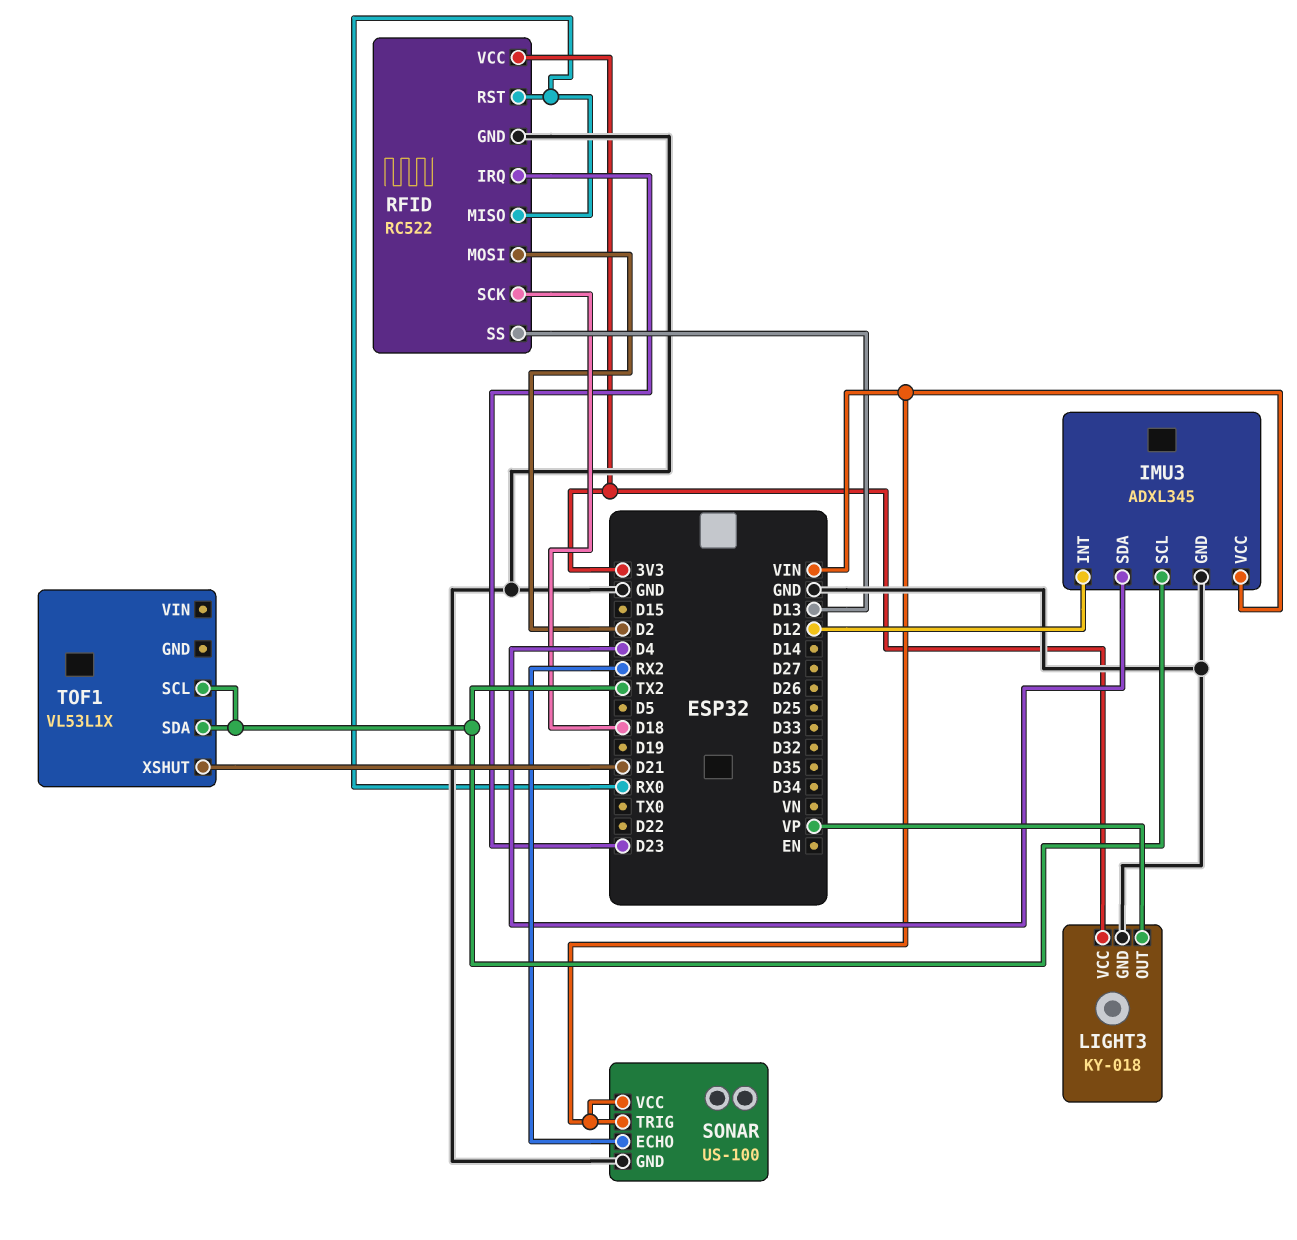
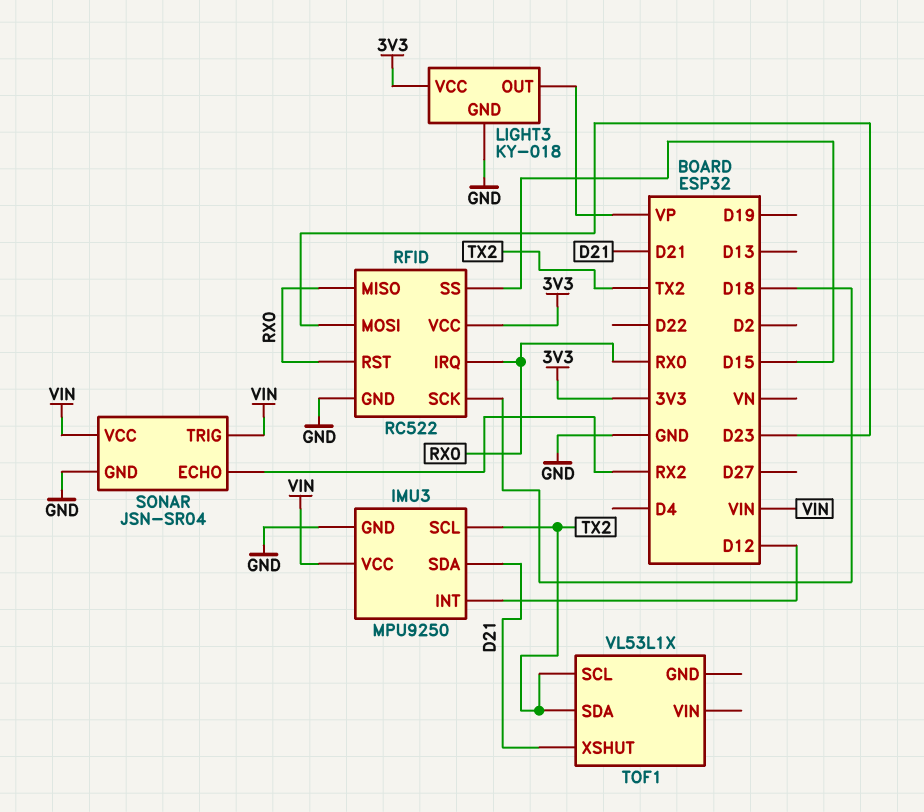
IMU3: ADXL345 -> MPU9250
IMU3 pin SDA: D4 -> D21
RFID pin IRQ: D23 -> RX0
RFID pin MOSI: D2 -> D23
RFID pin SS: D13 -> D15
SONAR: US-100 -> JSN-SR04

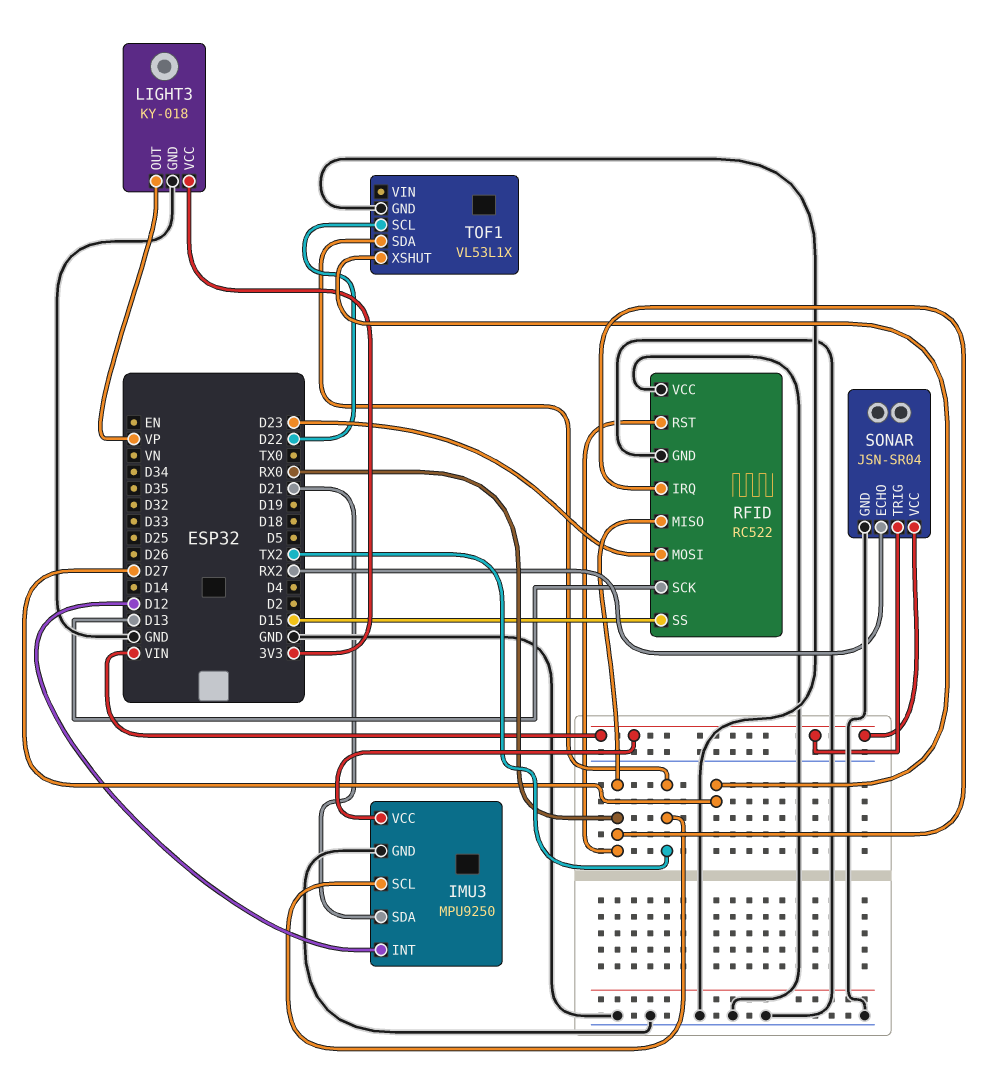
RFID pin SCK: D18 -> D13
RFID pin VCC: 3V3 -> GND
TOF1 pin GND: none -> GND
TOF1 pin SCL: TX2 -> D22
TOF1 pin XSHUT: D21 -> D27

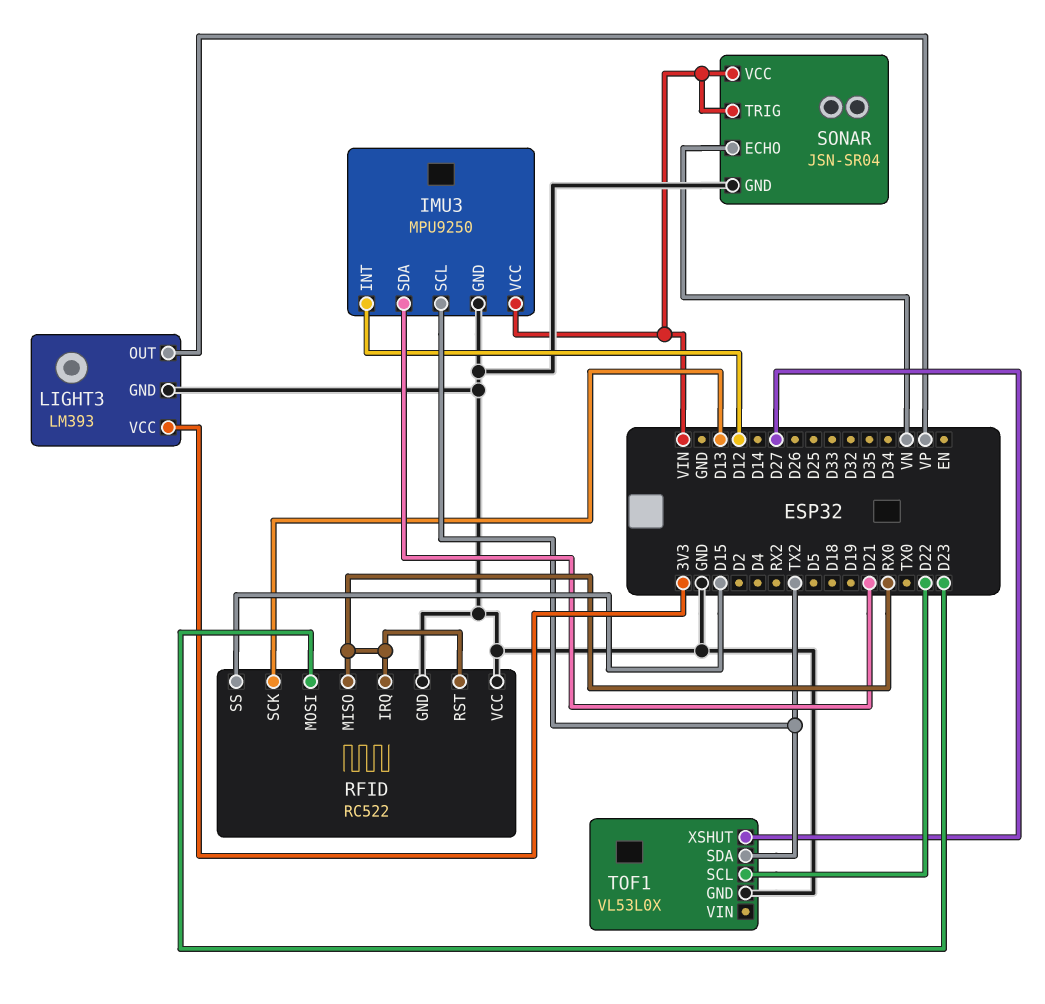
LIGHT3: KY-018 -> LM393
SONAR pin ECHO: RX2 -> VN
TOF1: VL53L1X -> VL53L0X

